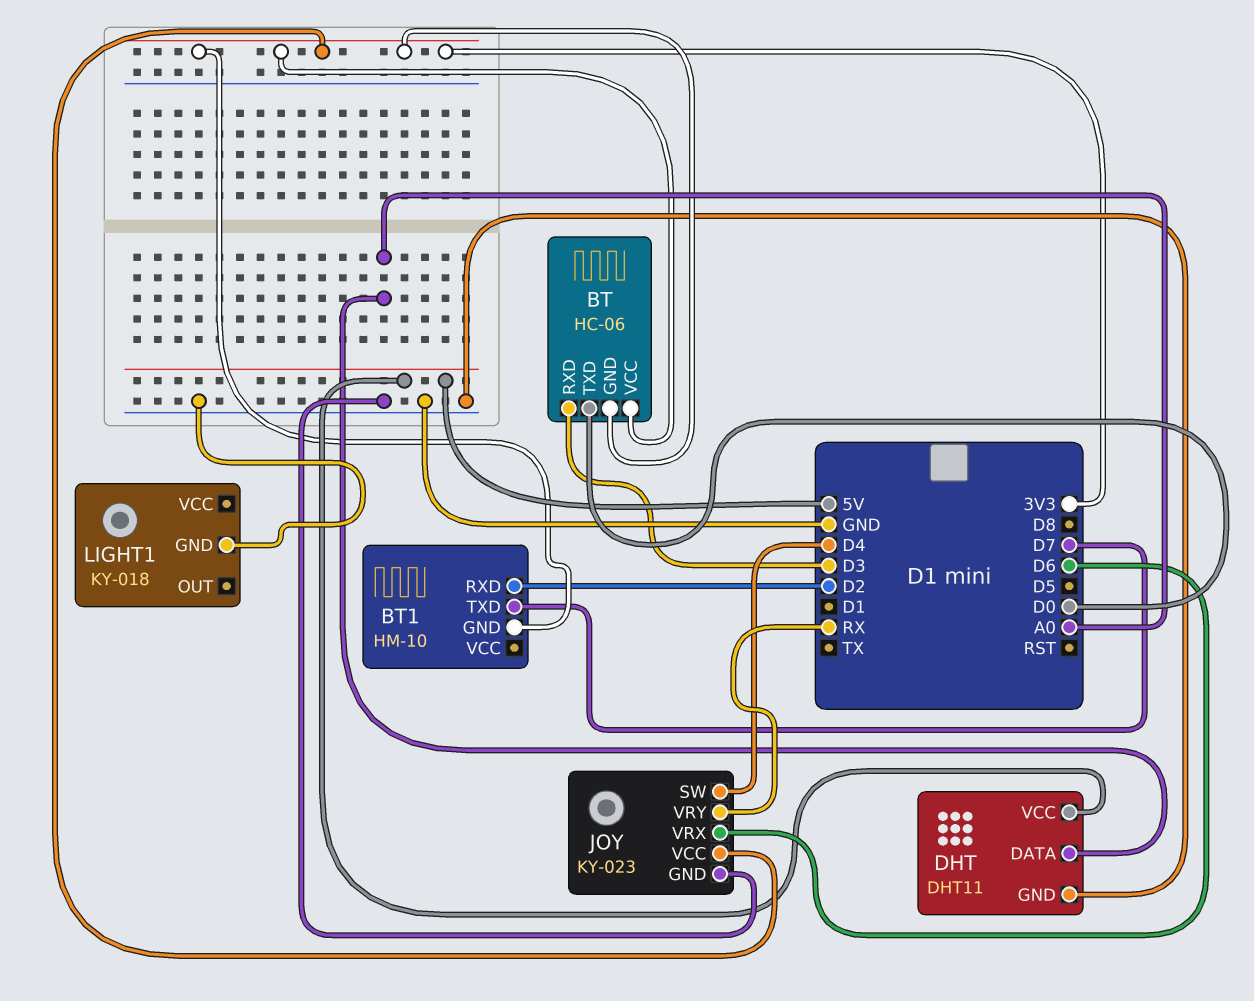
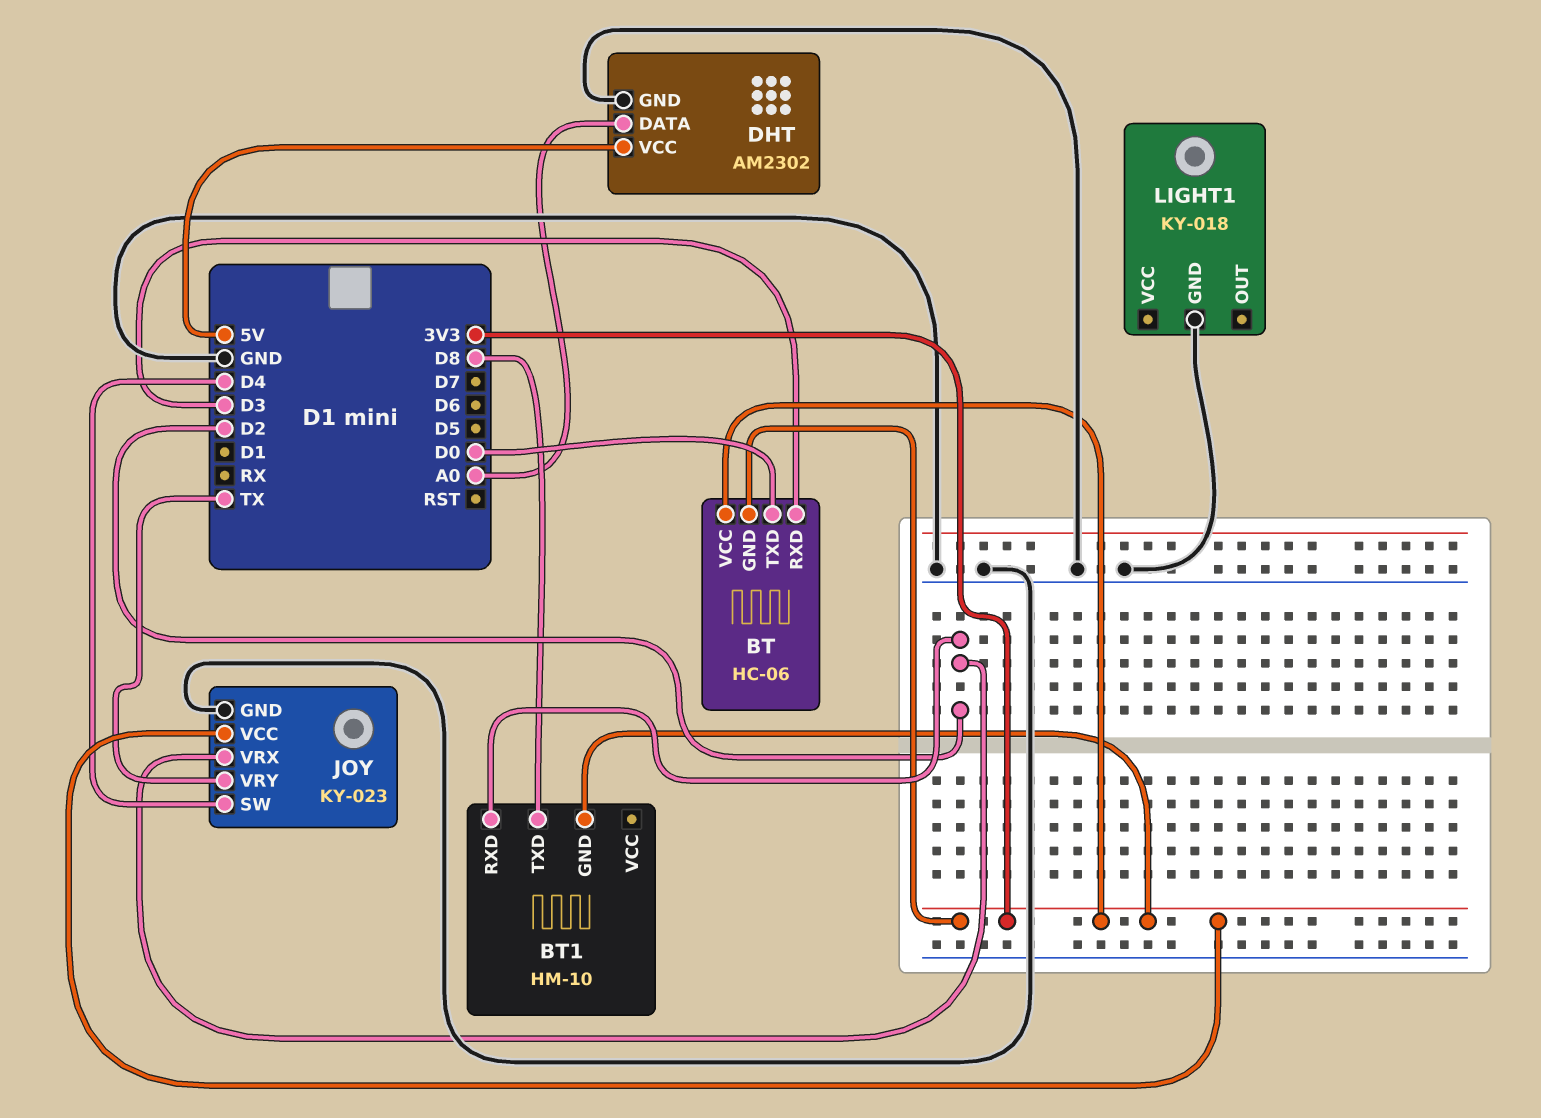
BT1 pin TXD: D7 -> D8
DHT: DHT11 -> AM2302
JOY pin VRX: D6 -> D2
JOY pin VRY: RX -> TX

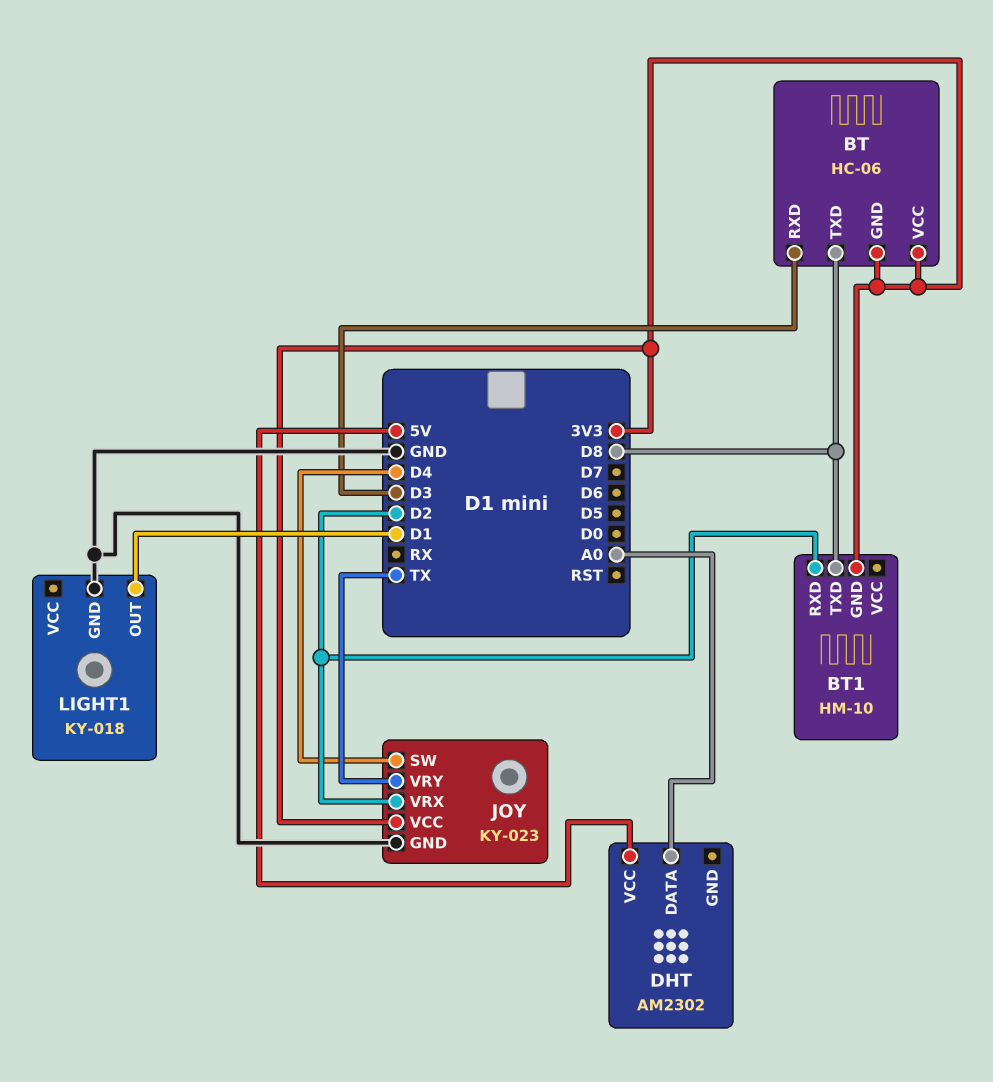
BT pin TXD: D0 -> D8
DHT pin GND: GND -> none
LIGHT1 pin OUT: none -> D1

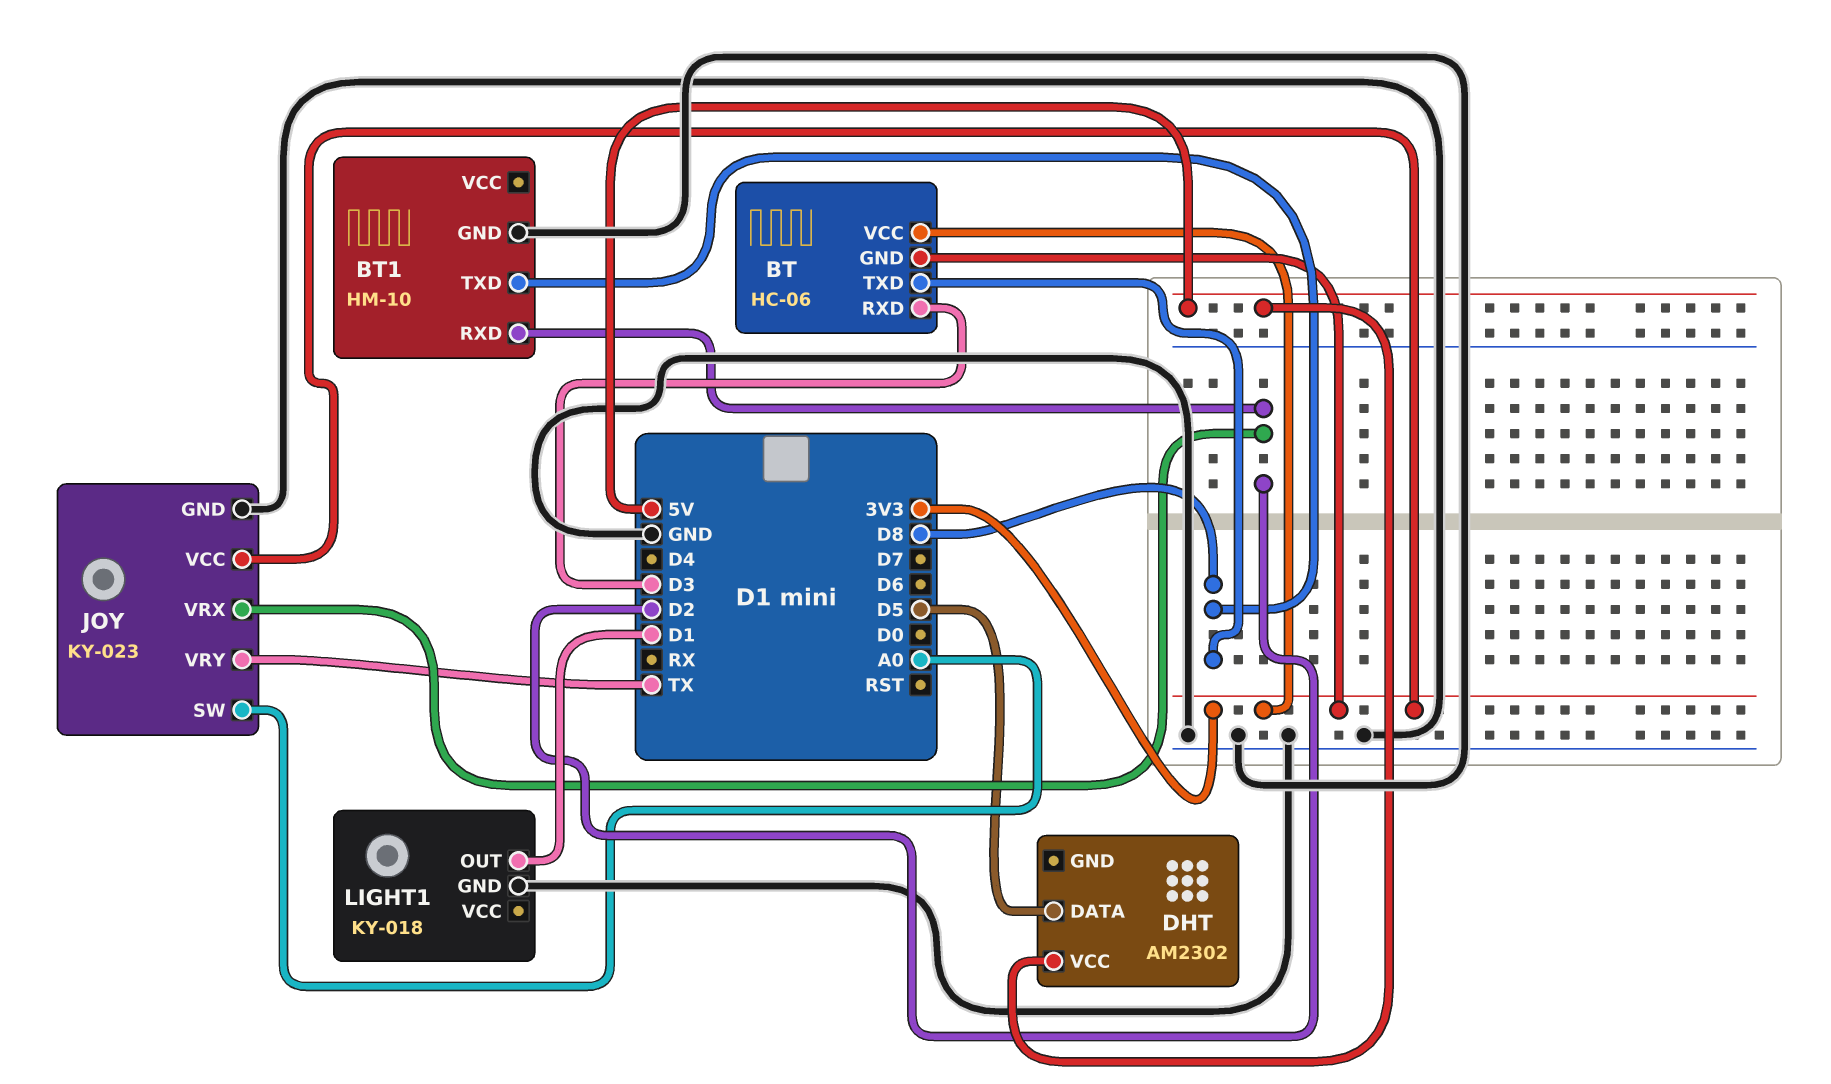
BT1 pin GND: 3V3 -> GND
DHT pin DATA: A0 -> D5
JOY pin SW: D4 -> A0

